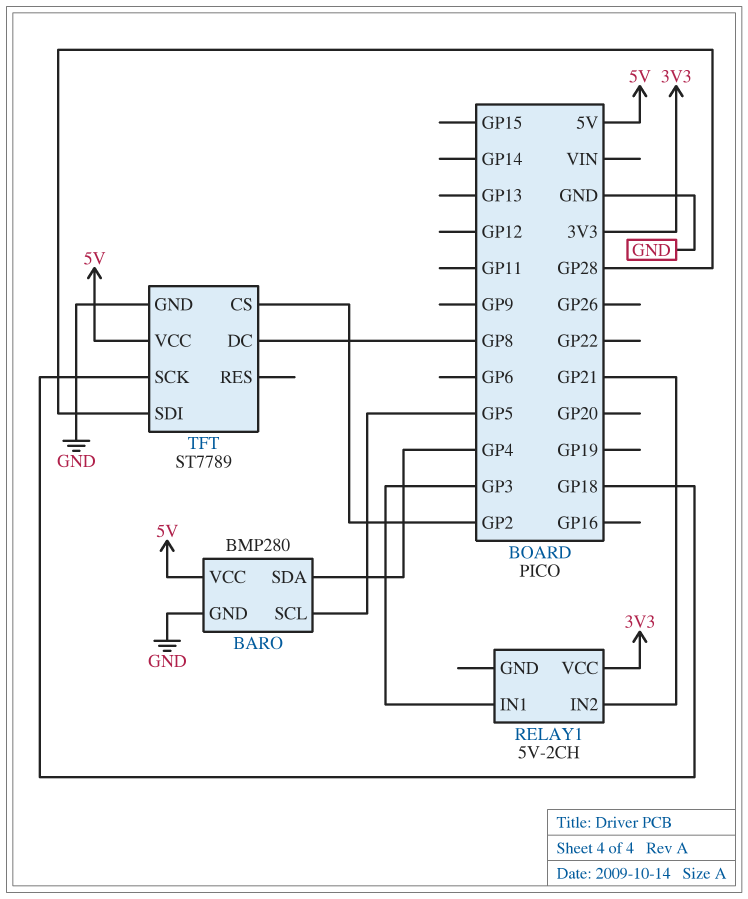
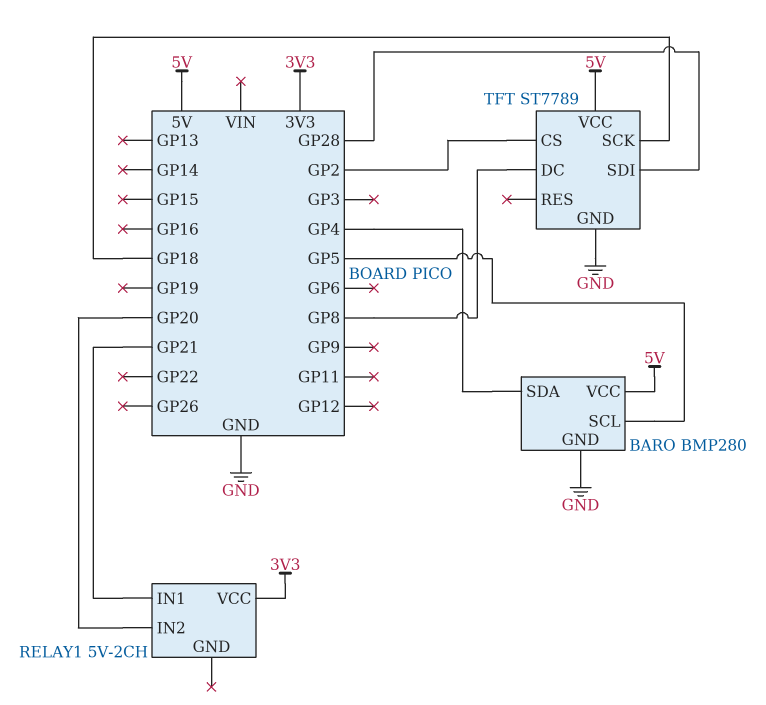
RELAY1 pin IN1: GP3 -> GP21
RELAY1 pin IN2: GP21 -> GP20

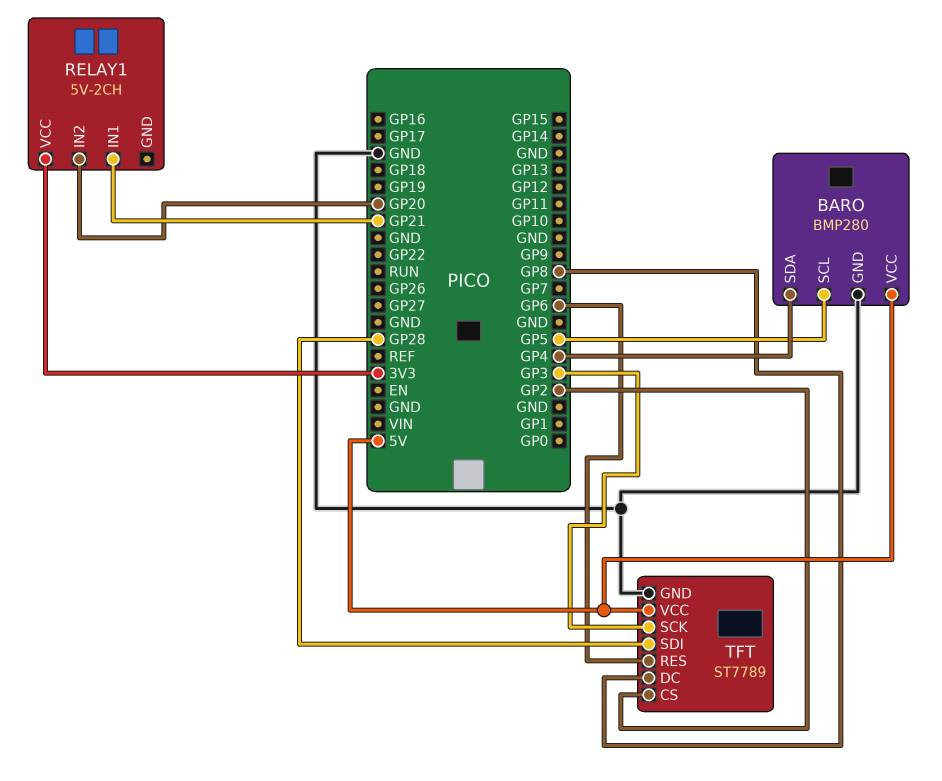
TFT pin RES: none -> GP6
TFT pin SCK: GP18 -> GP3

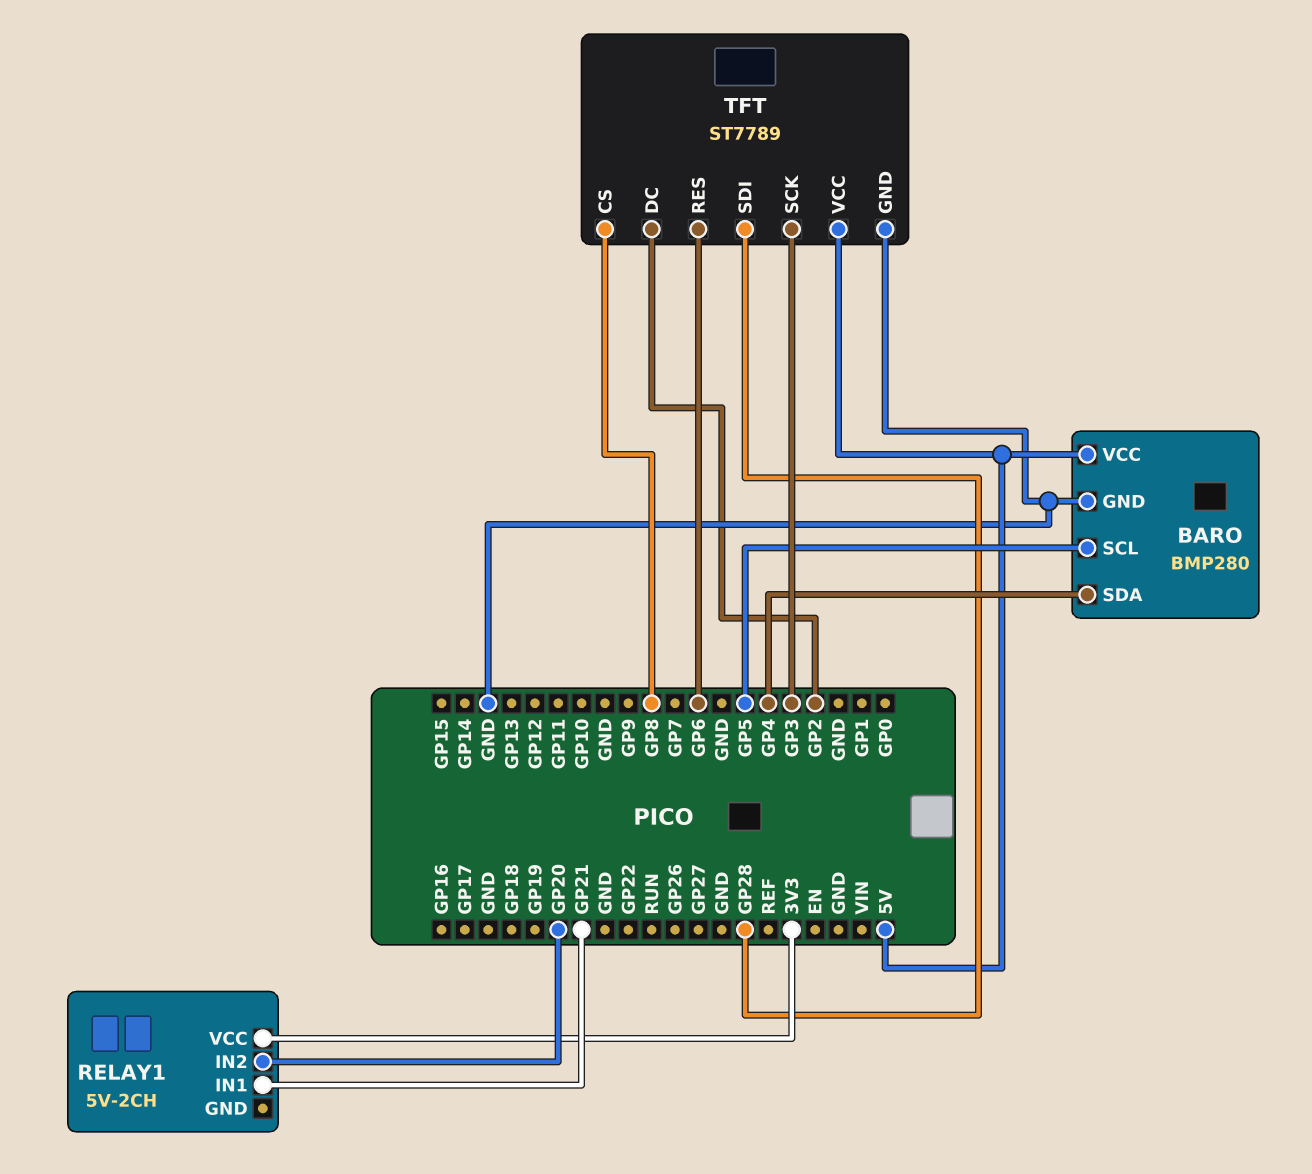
TFT pin CS: GP2 -> GP8
TFT pin DC: GP8 -> GP2

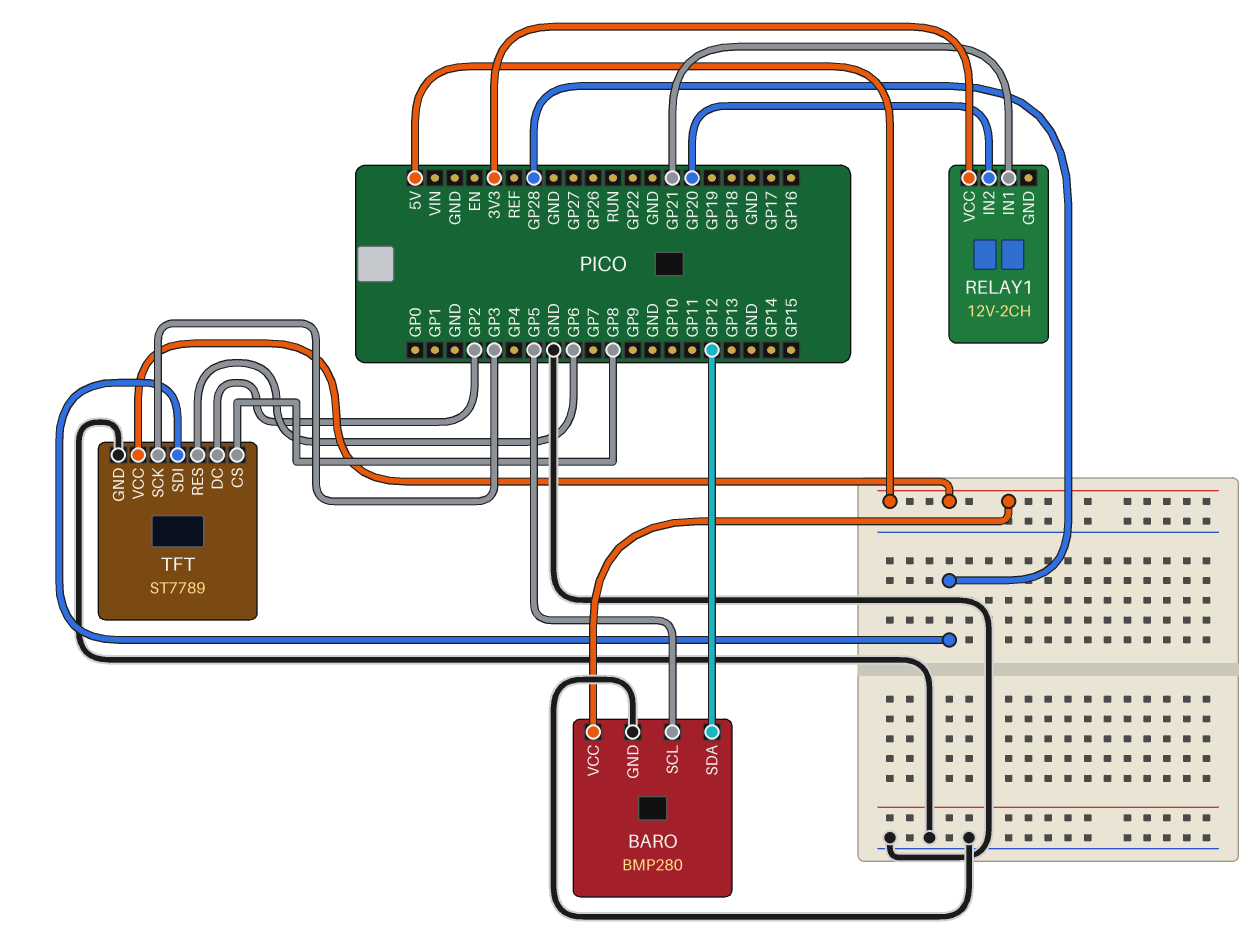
BARO pin SDA: GP4 -> GP12
RELAY1: 5V-2CH -> 12V-2CH

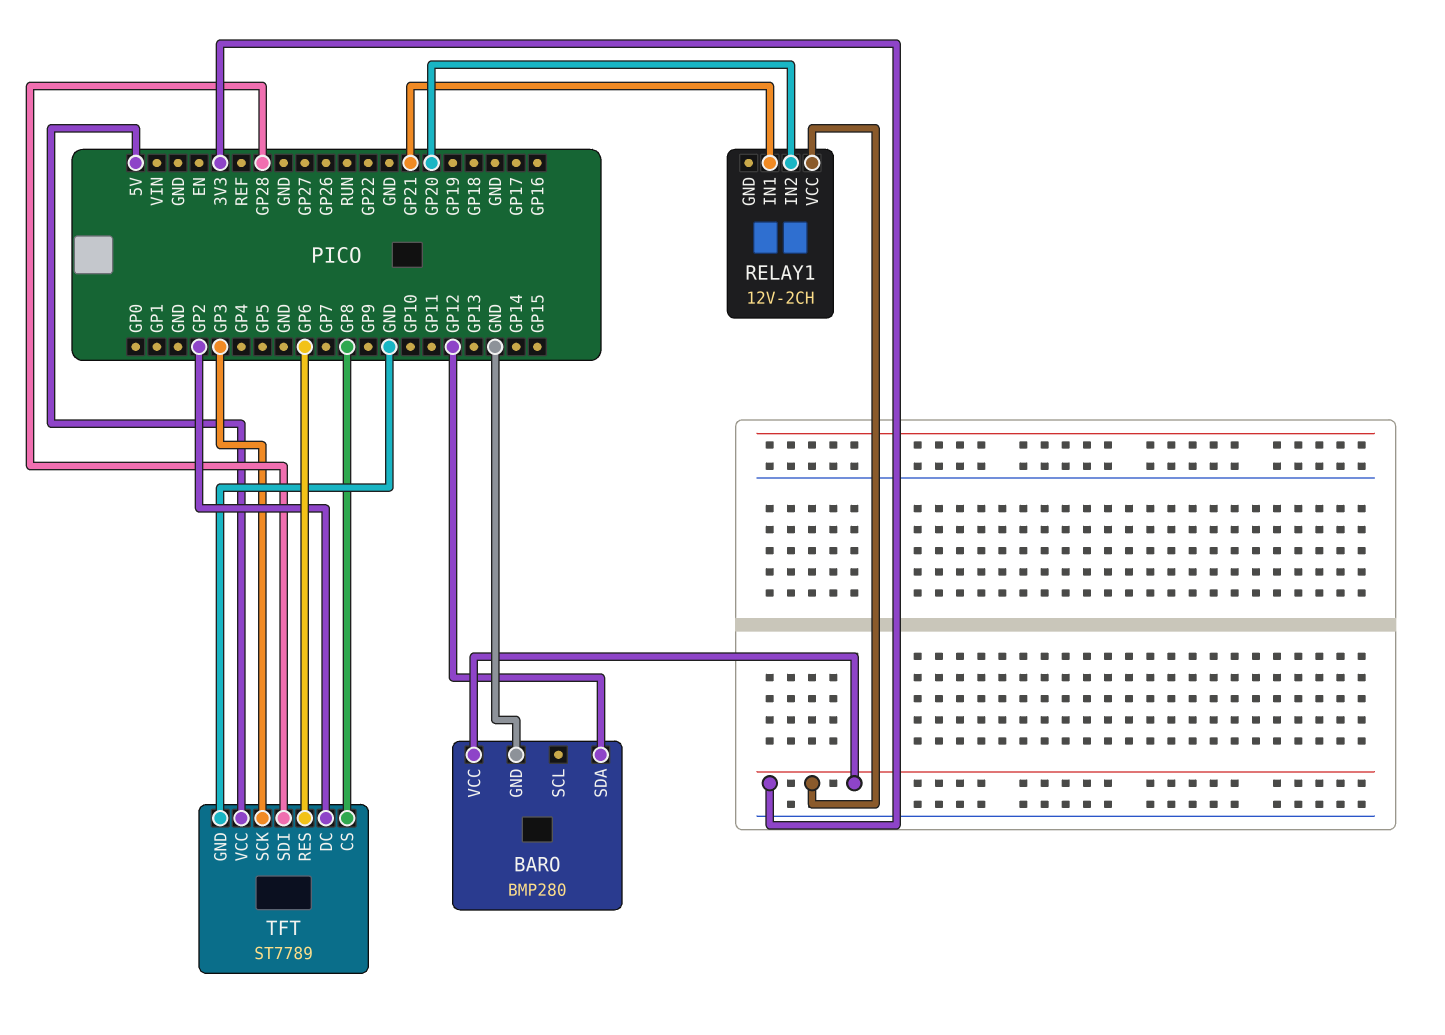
BARO pin SCL: GP5 -> none
BARO pin VCC: 5V -> 3V3

